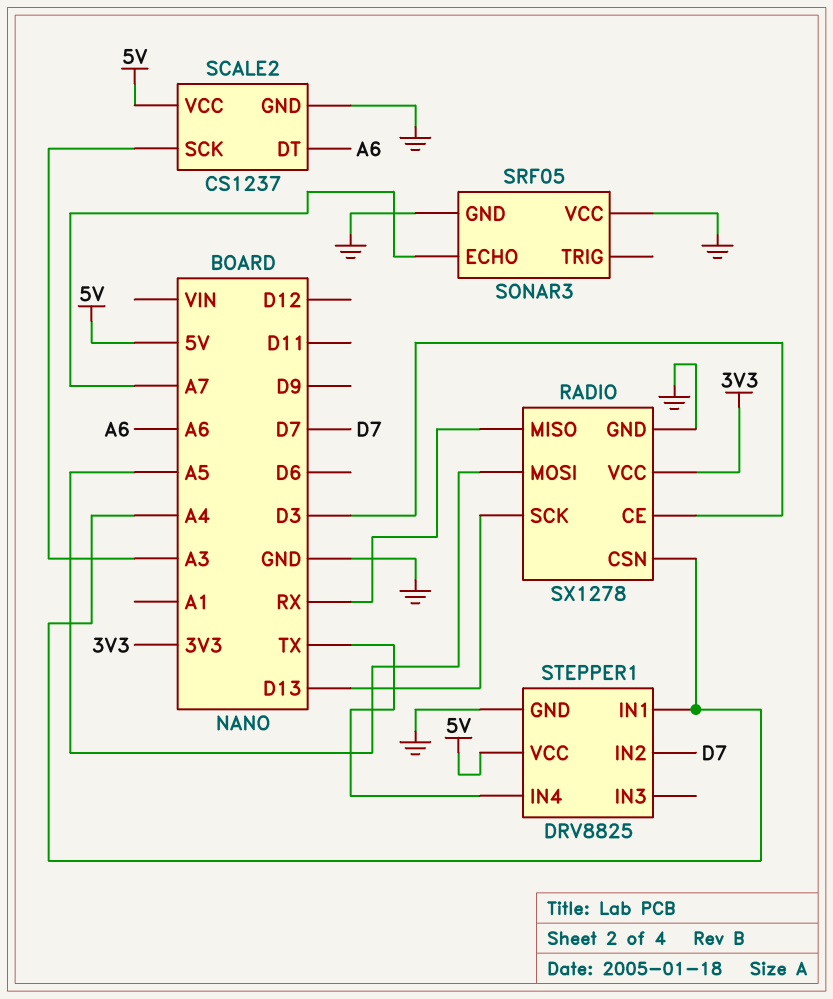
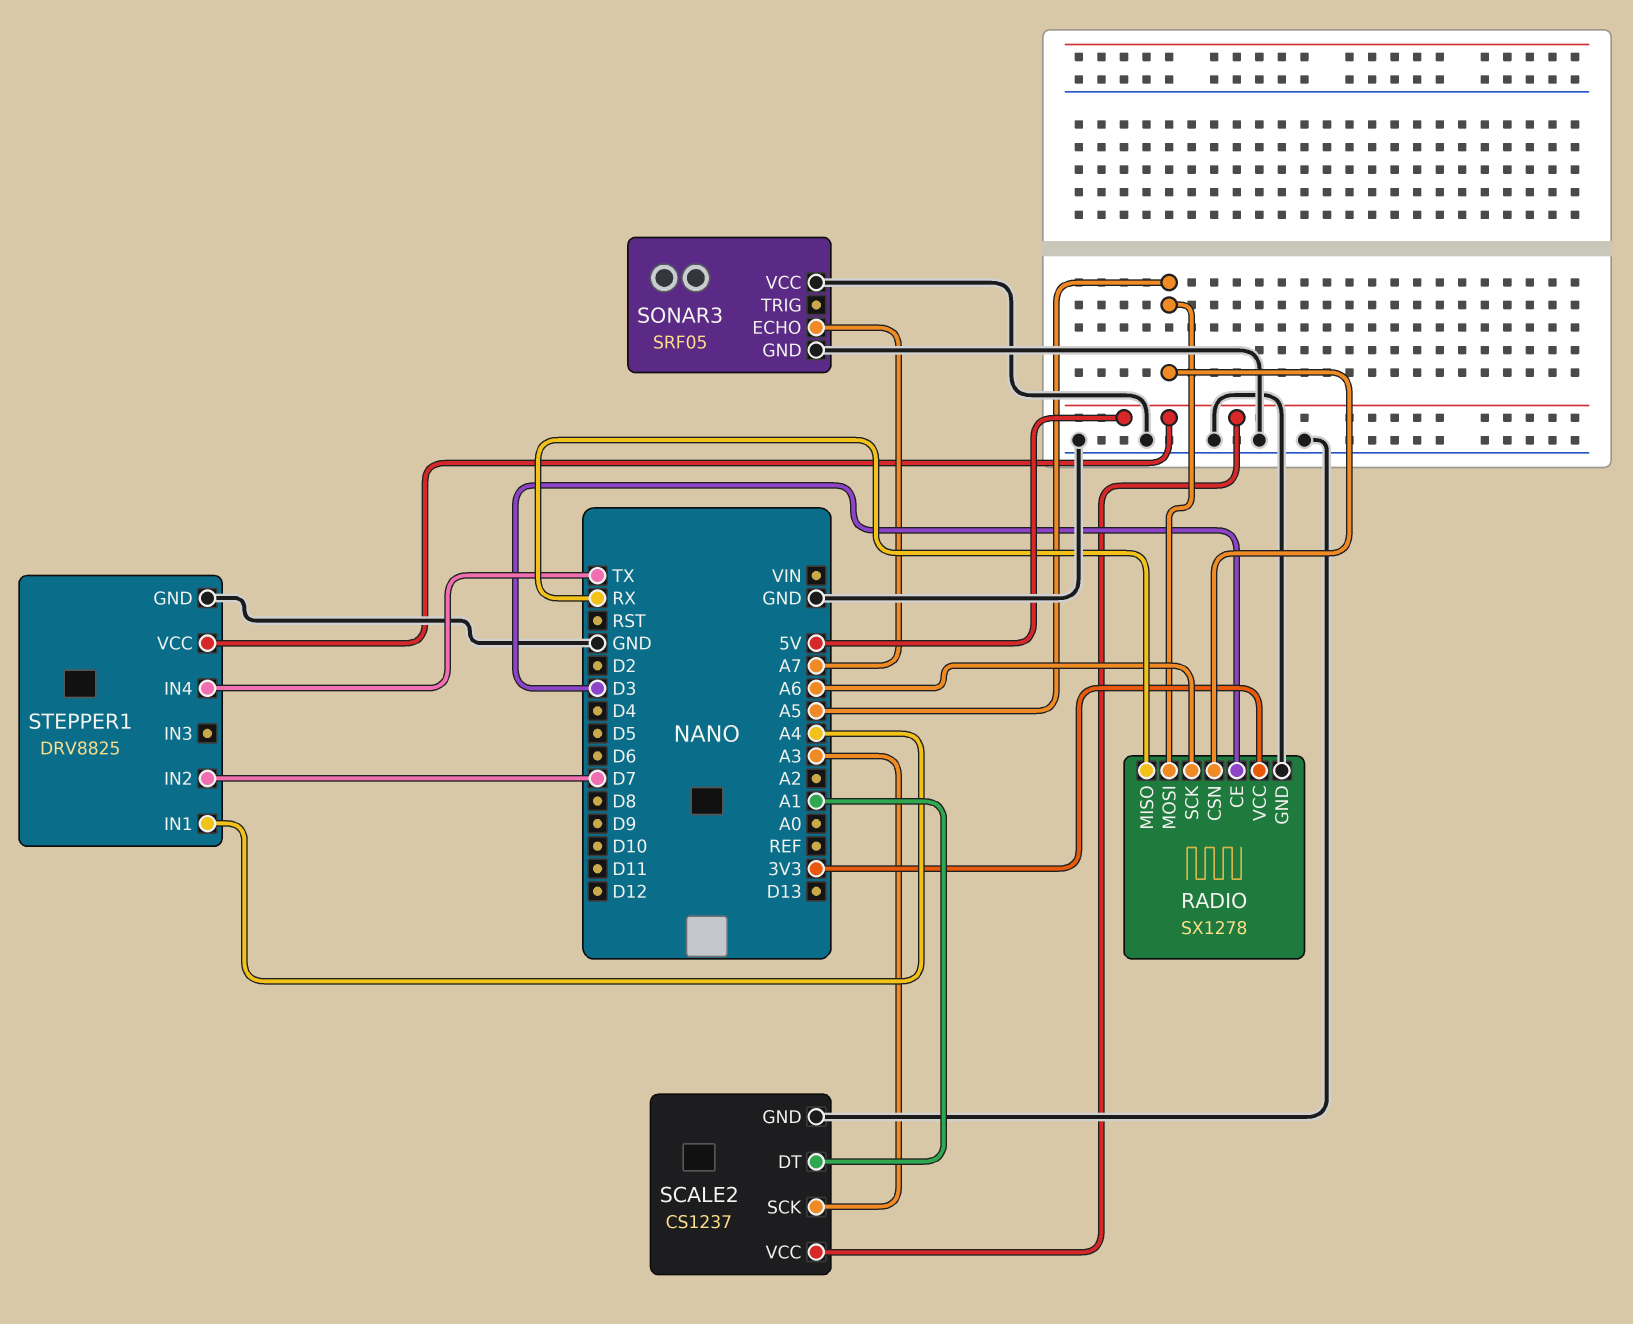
RADIO pin CSN: A4 -> A5
RADIO pin SCK: D13 -> A6
SCALE2 pin DT: A6 -> A1

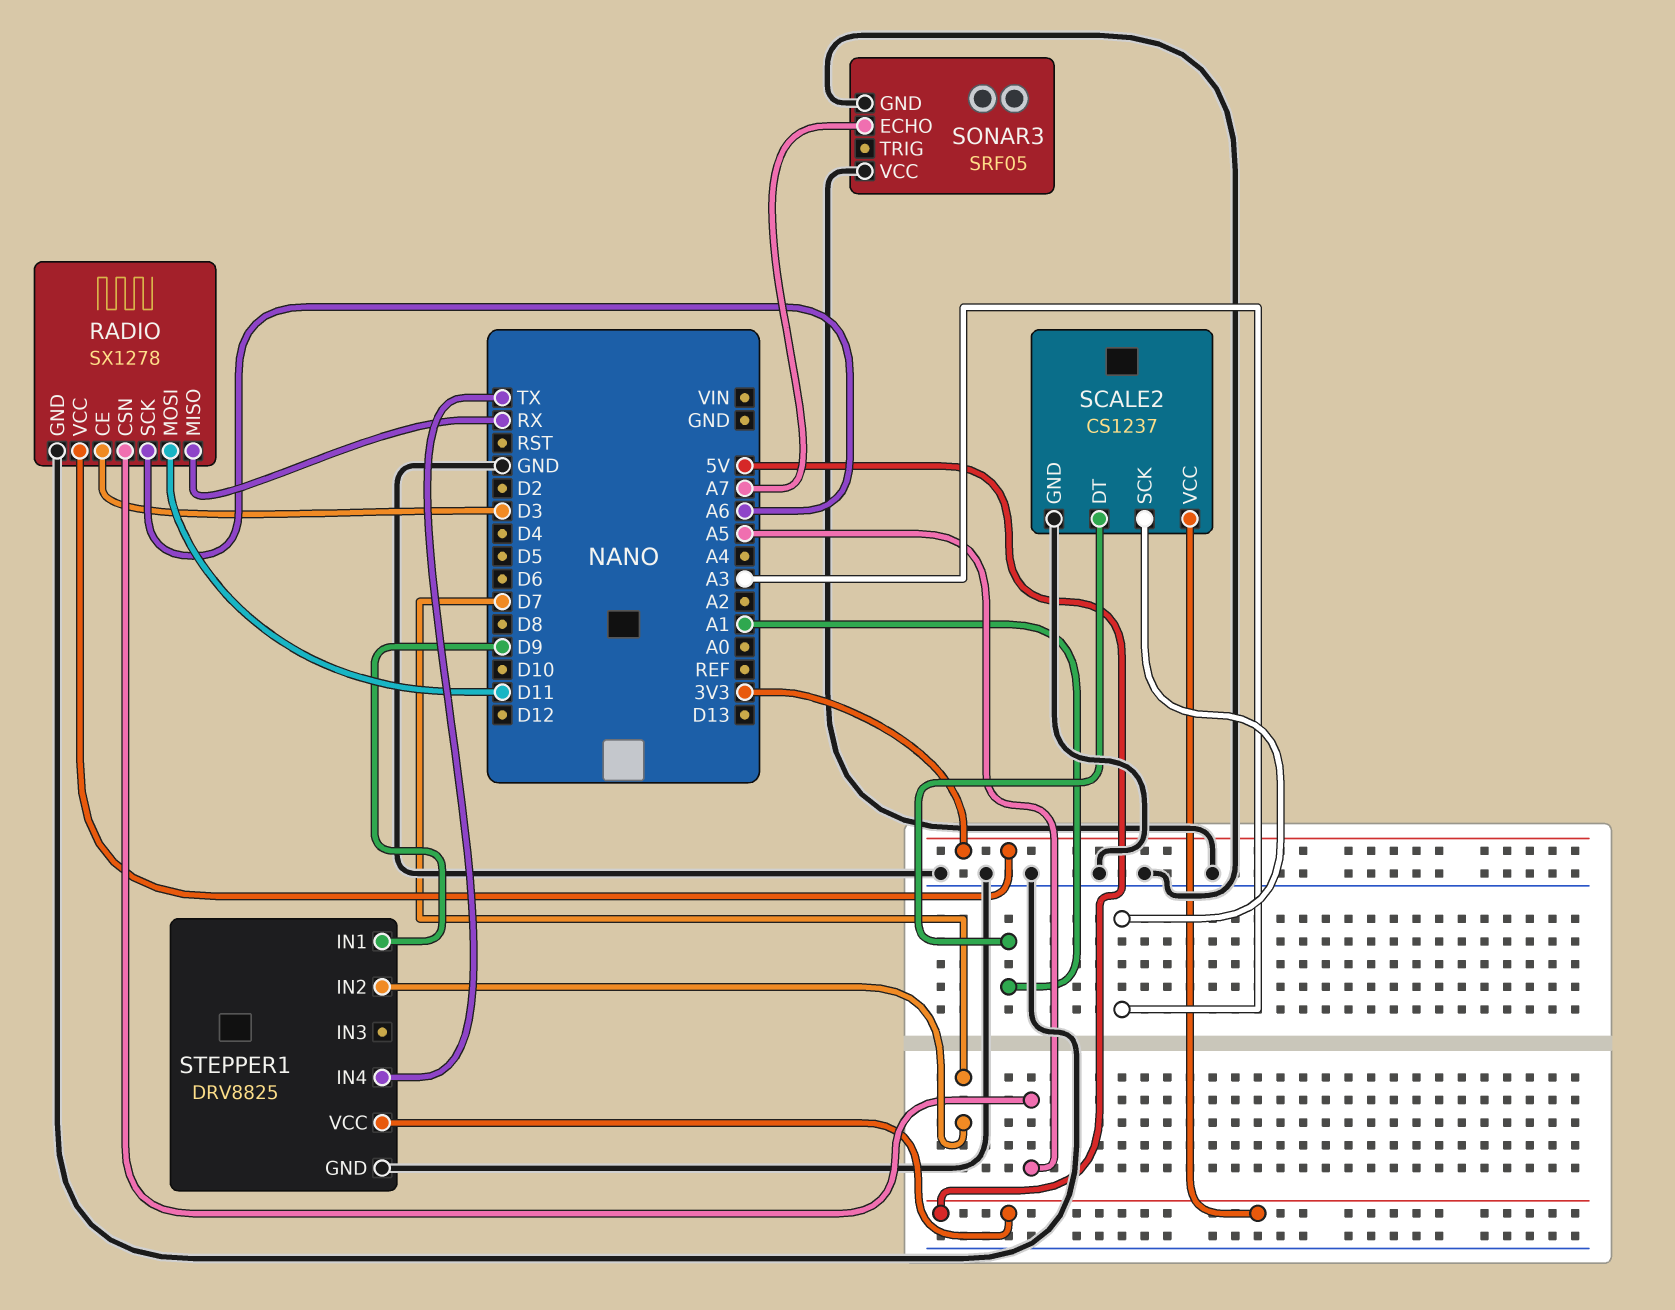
RADIO pin MOSI: A5 -> D11
STEPPER1 pin IN1: A4 -> D9

